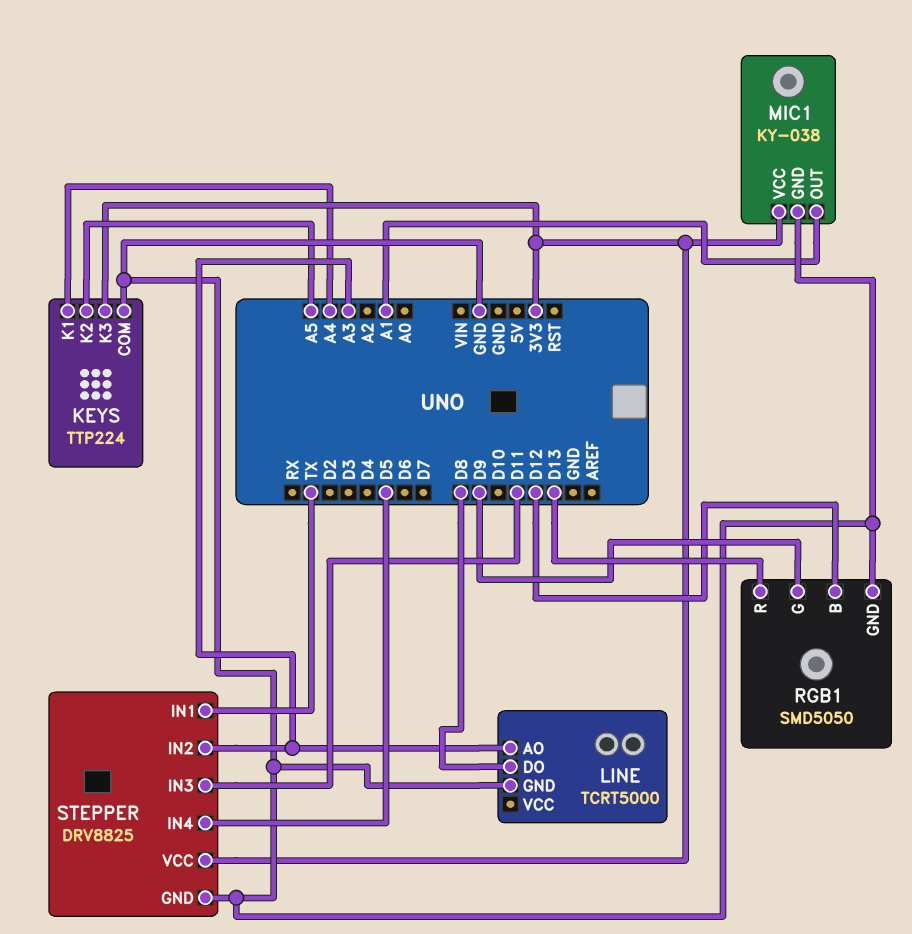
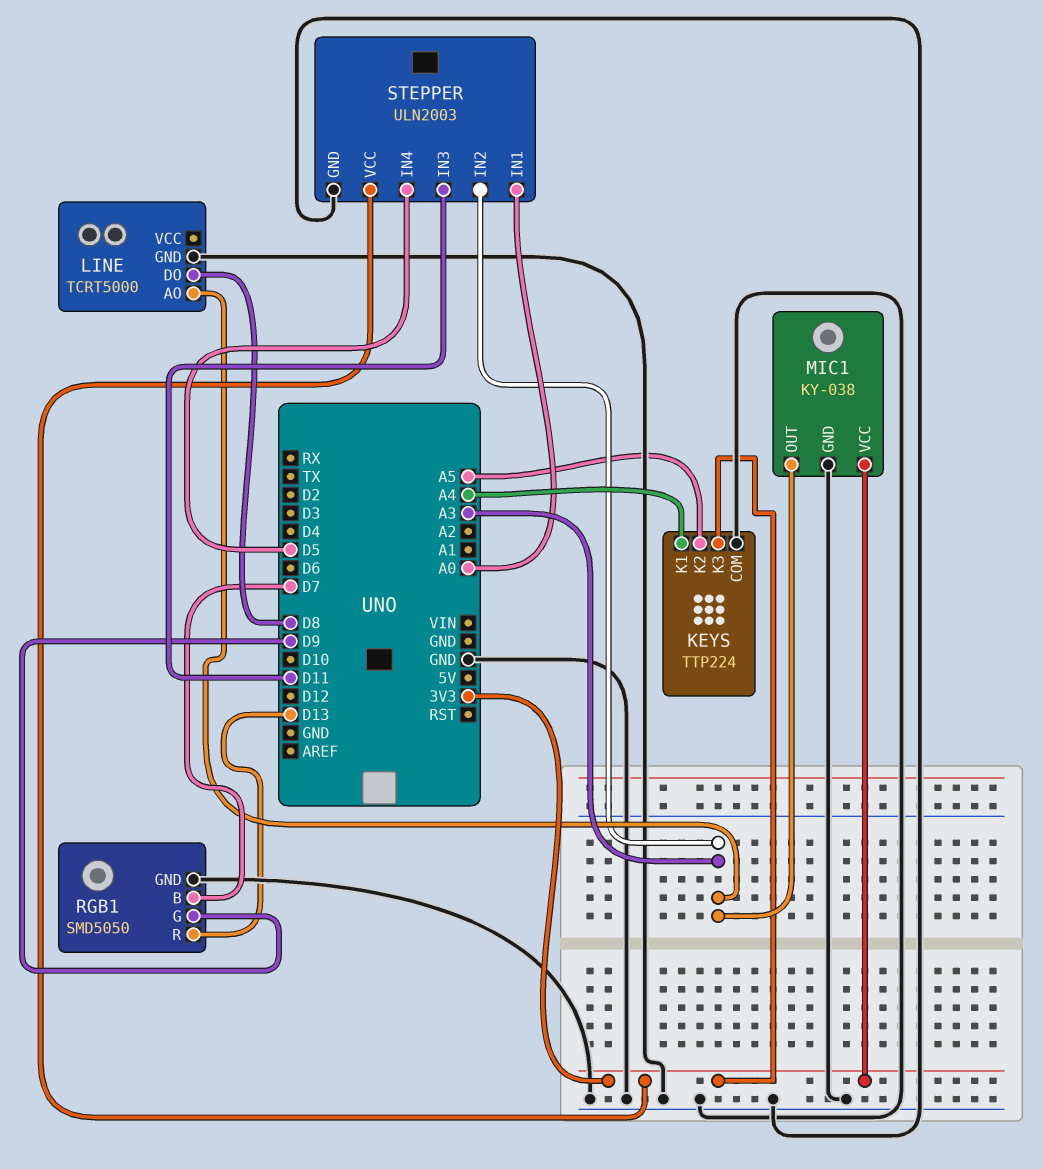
MIC1 pin OUT: A1 -> A3
RGB1 pin B: D12 -> D7
STEPPER: DRV8825 -> ULN2003
STEPPER pin IN1: TX -> A0

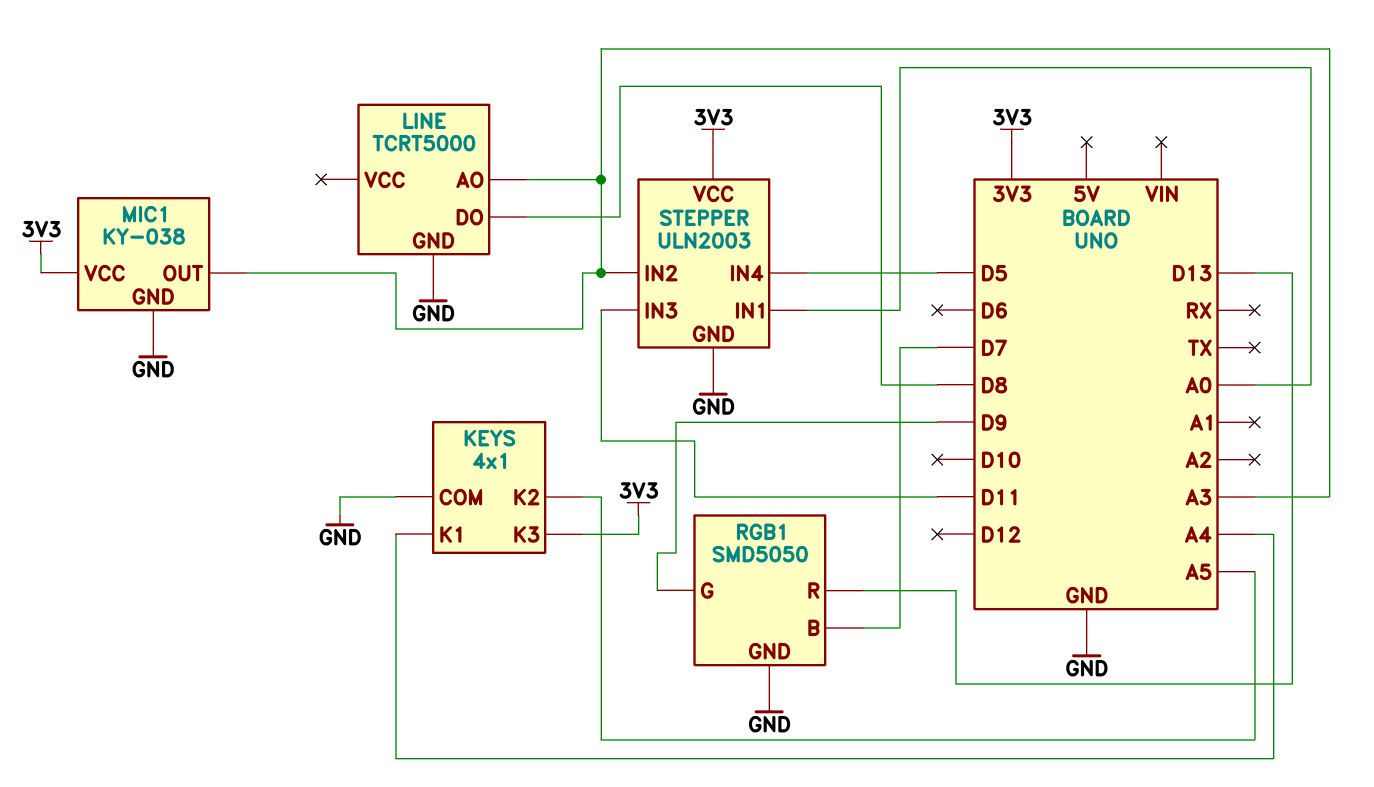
KEYS: TTP224 -> 4x1

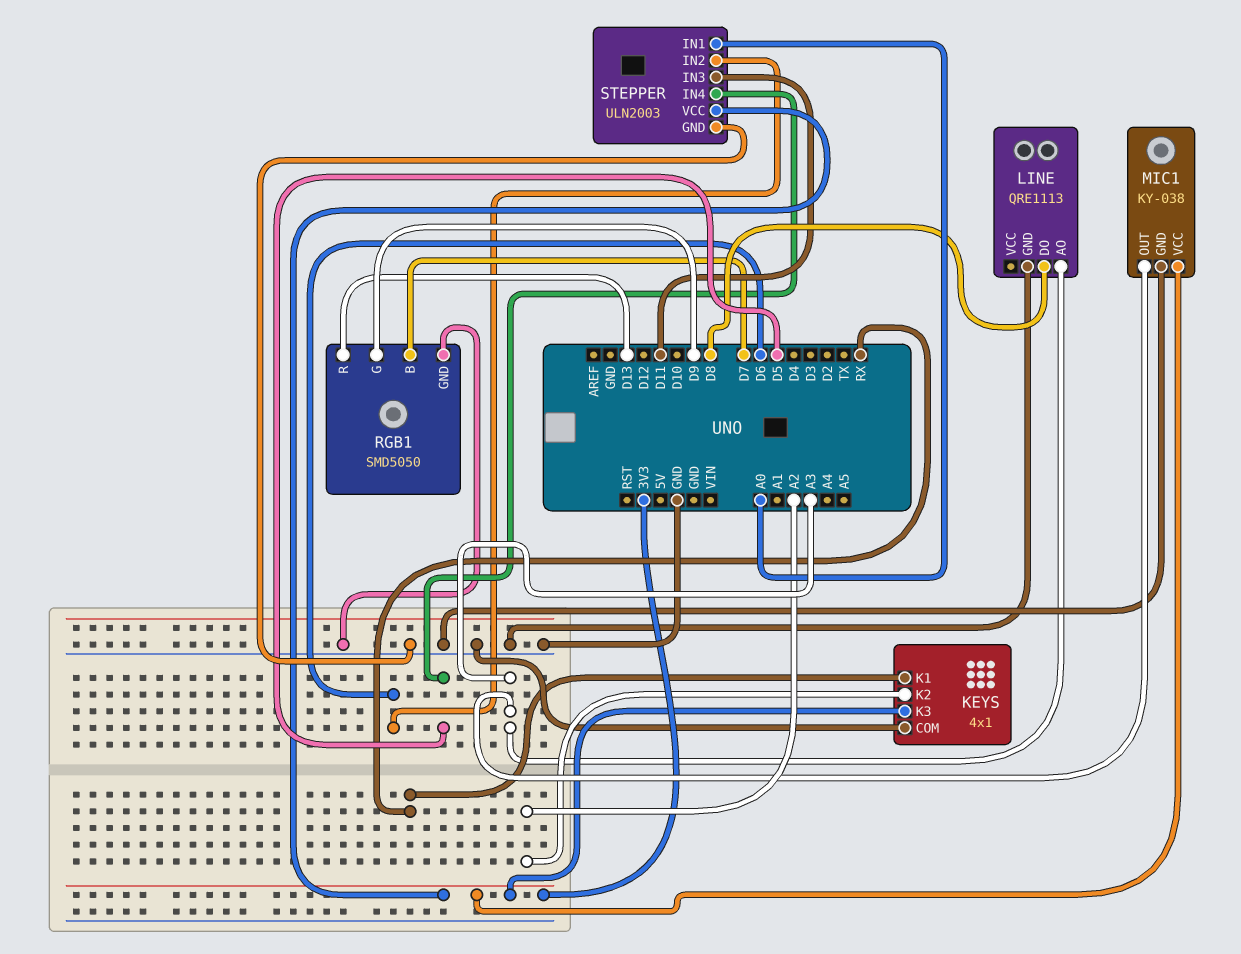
KEYS pin K1: A4 -> RX
KEYS pin K2: A5 -> A2
LINE: TCRT5000 -> QRE1113
STEPPER pin IN2: A3 -> D6

